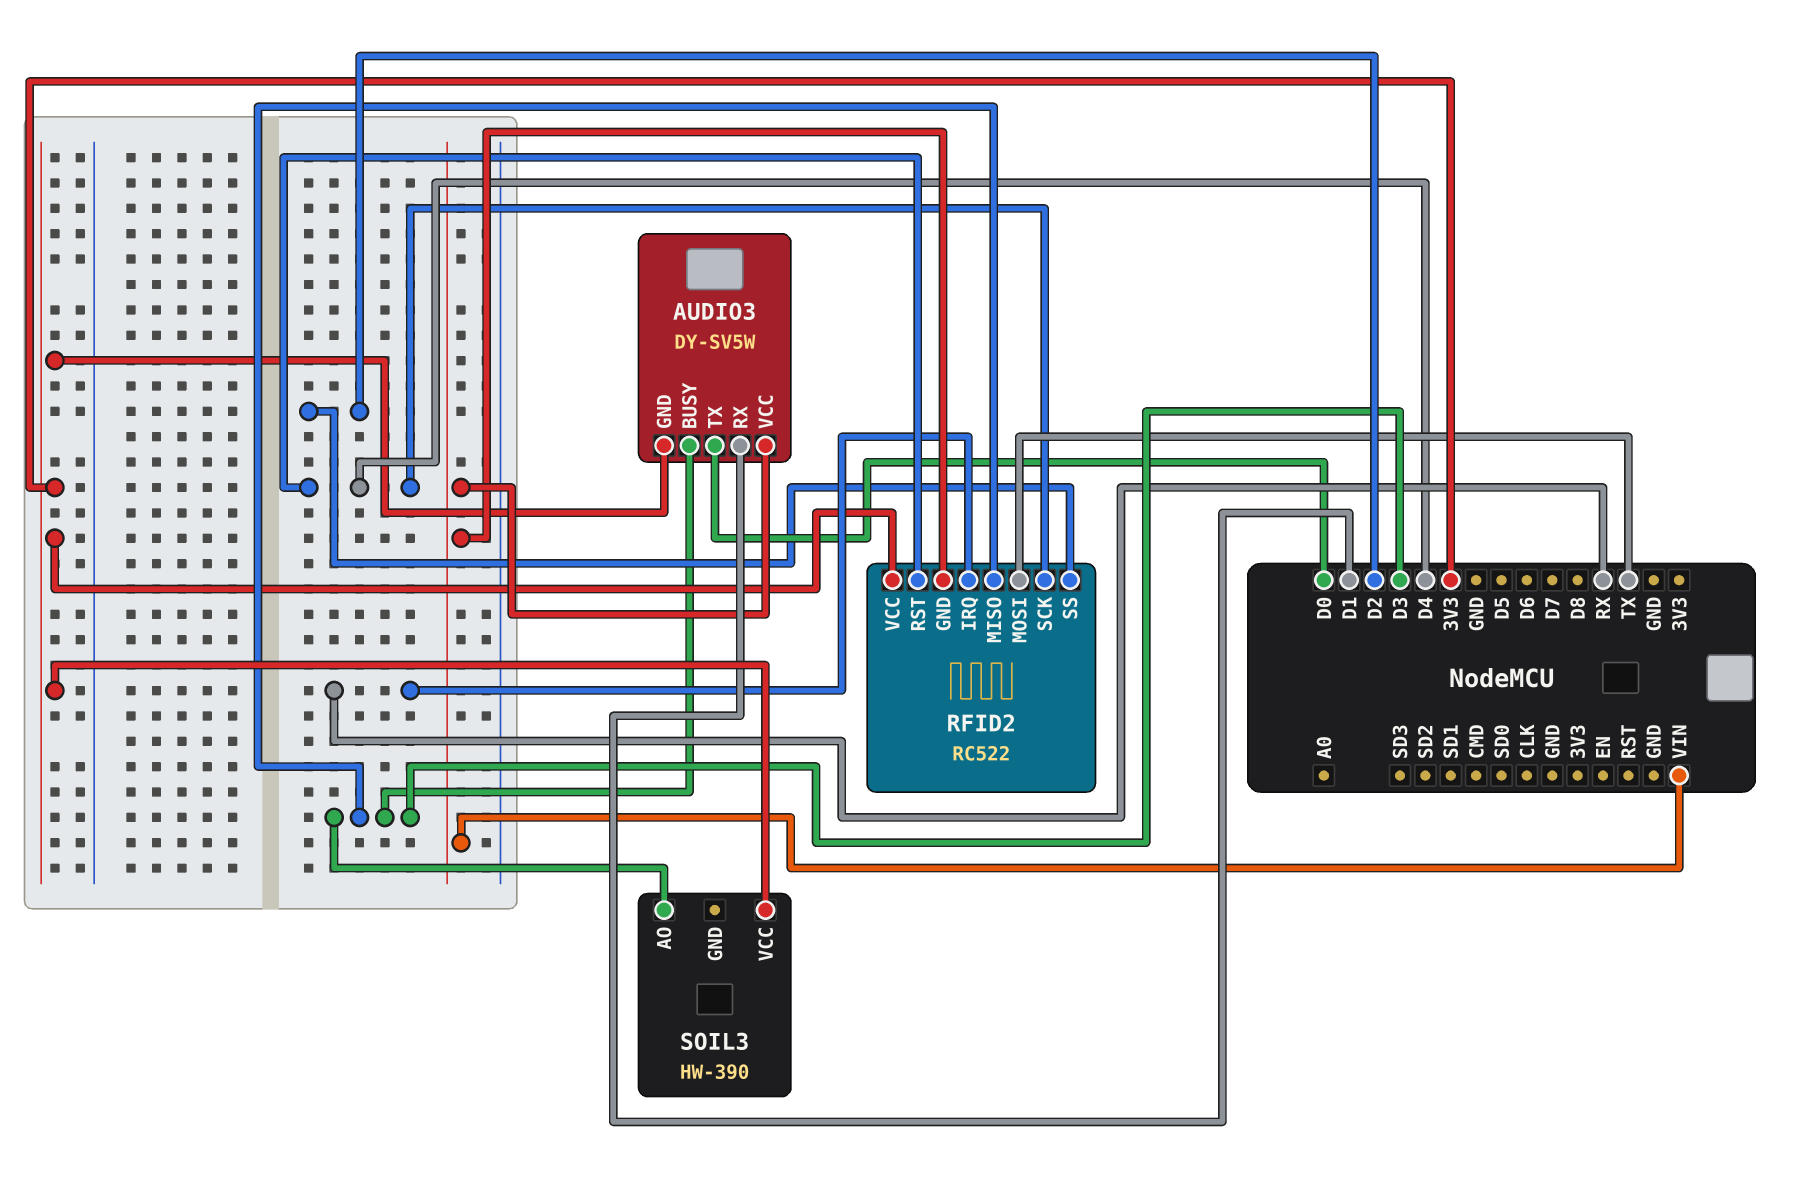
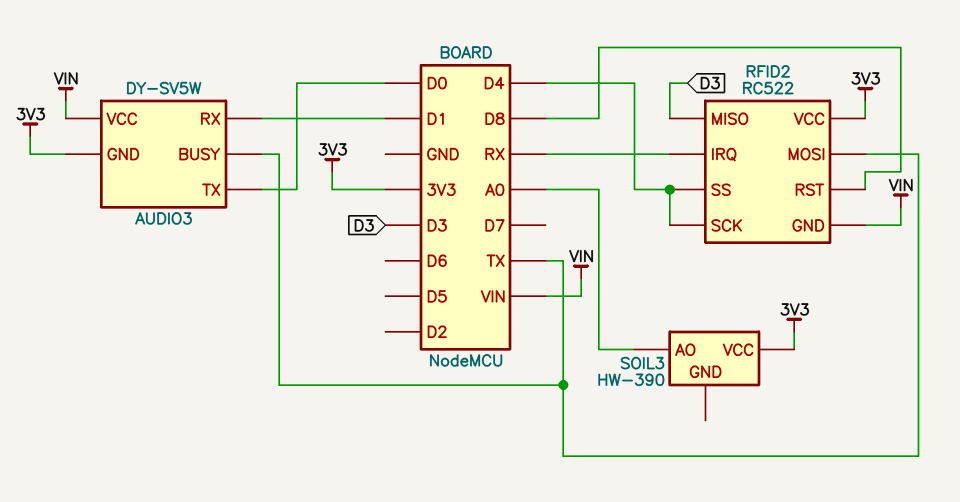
AUDIO3 pin BUSY: D3 -> TX
RFID2 pin RST: D4 -> D8
RFID2 pin SS: D2 -> D4
SOIL3 pin AO: D3 -> A0

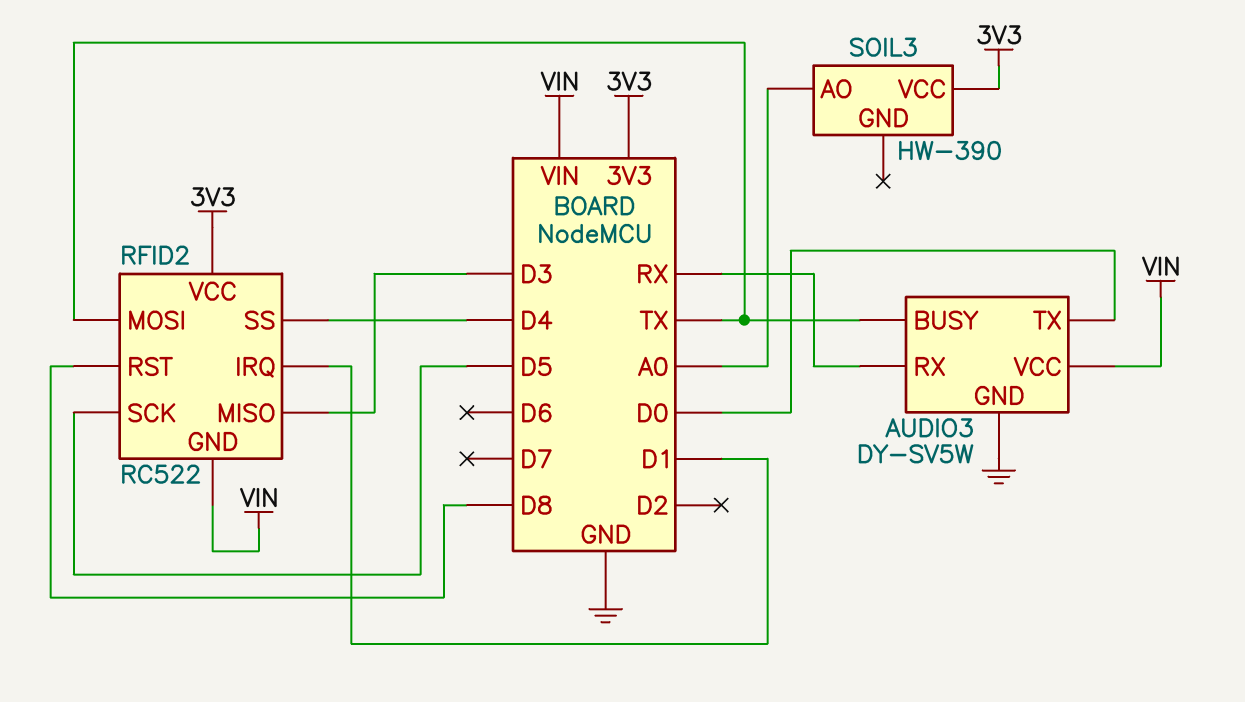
AUDIO3 pin GND: 3V3 -> GND
AUDIO3 pin RX: D1 -> RX
RFID2 pin IRQ: RX -> D1
RFID2 pin SCK: D4 -> D5

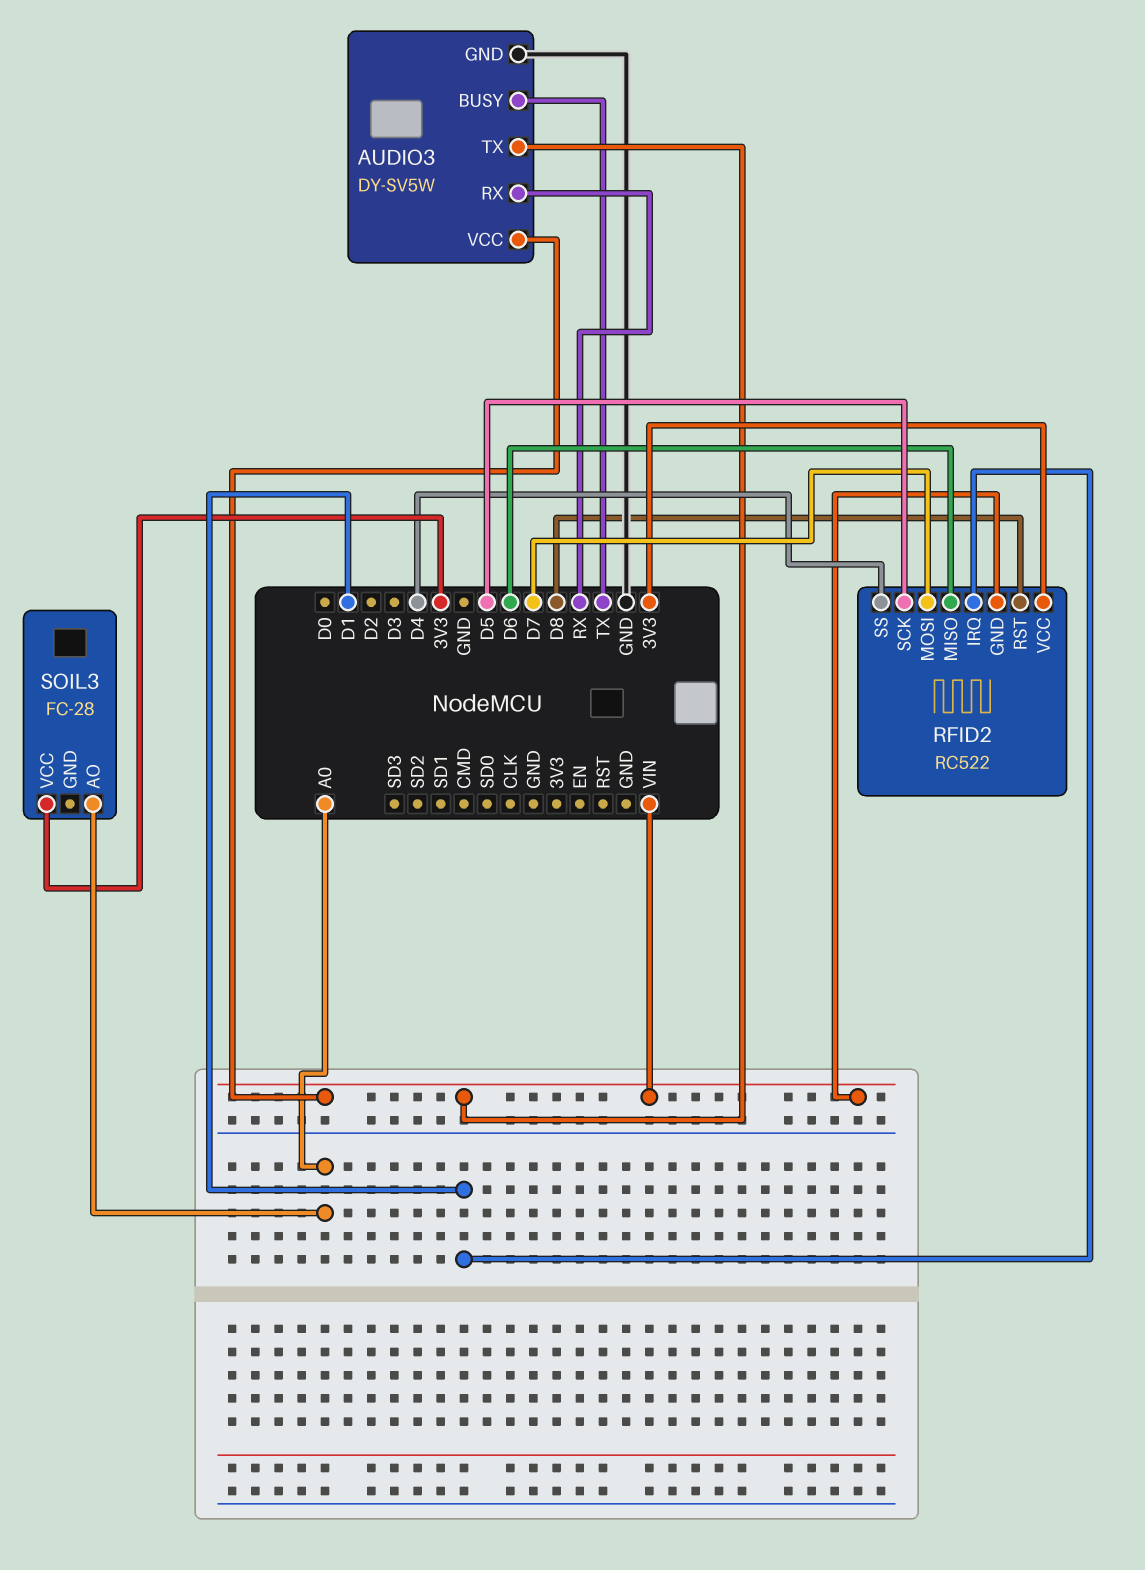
AUDIO3 pin TX: D0 -> VIN
RFID2 pin MISO: D3 -> D6
RFID2 pin MOSI: TX -> D7
SOIL3: HW-390 -> FC-28

